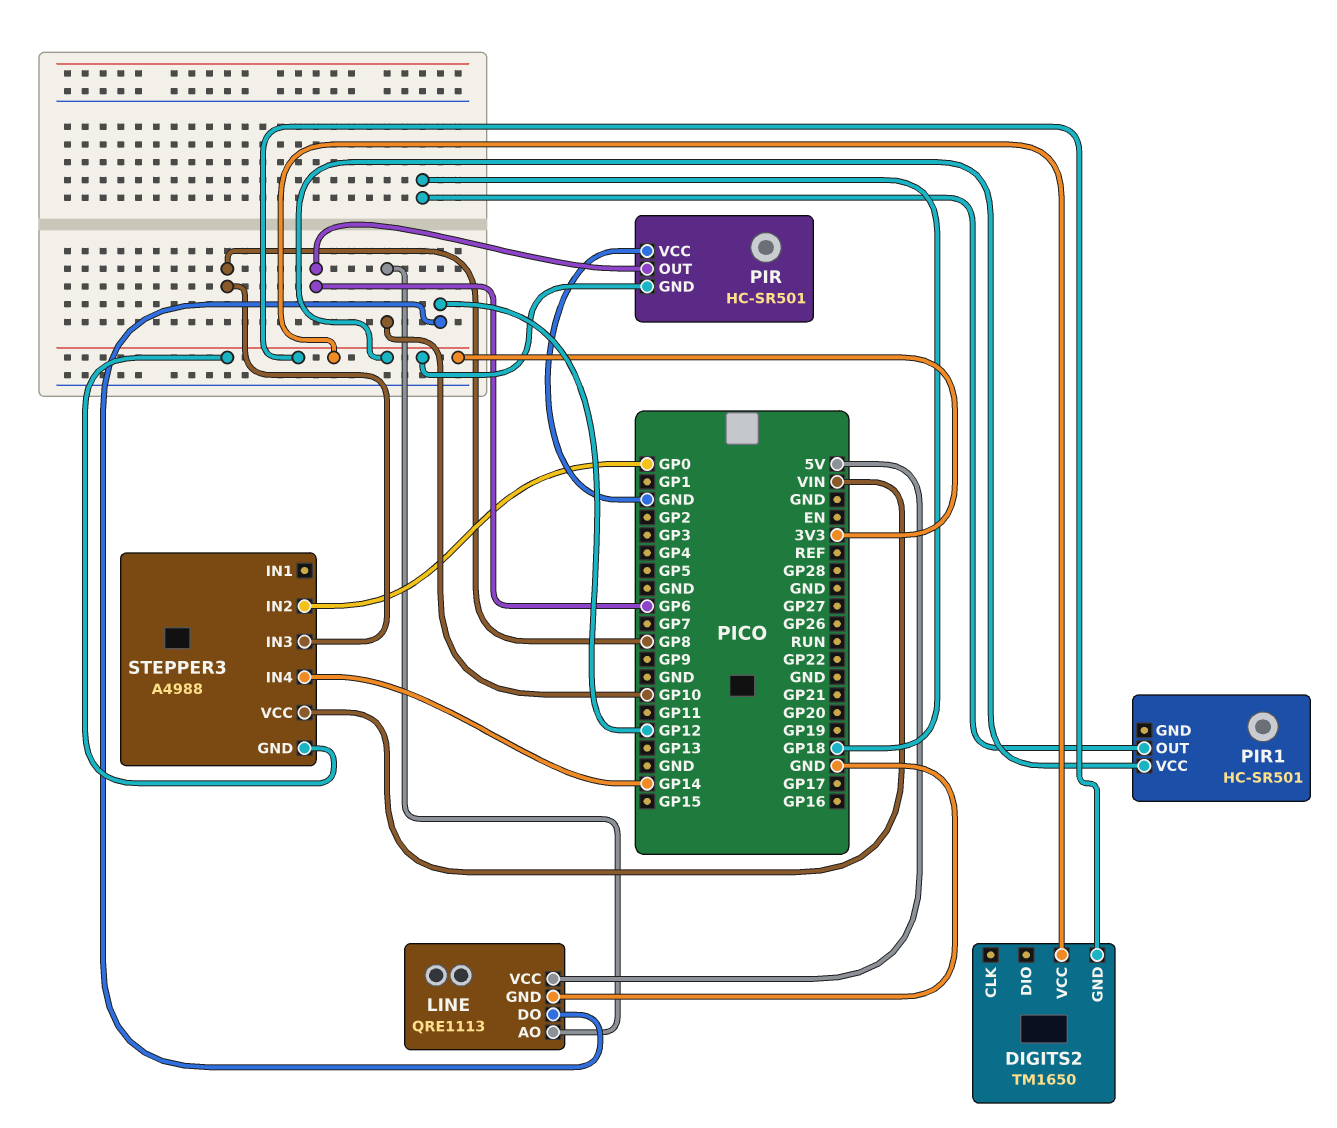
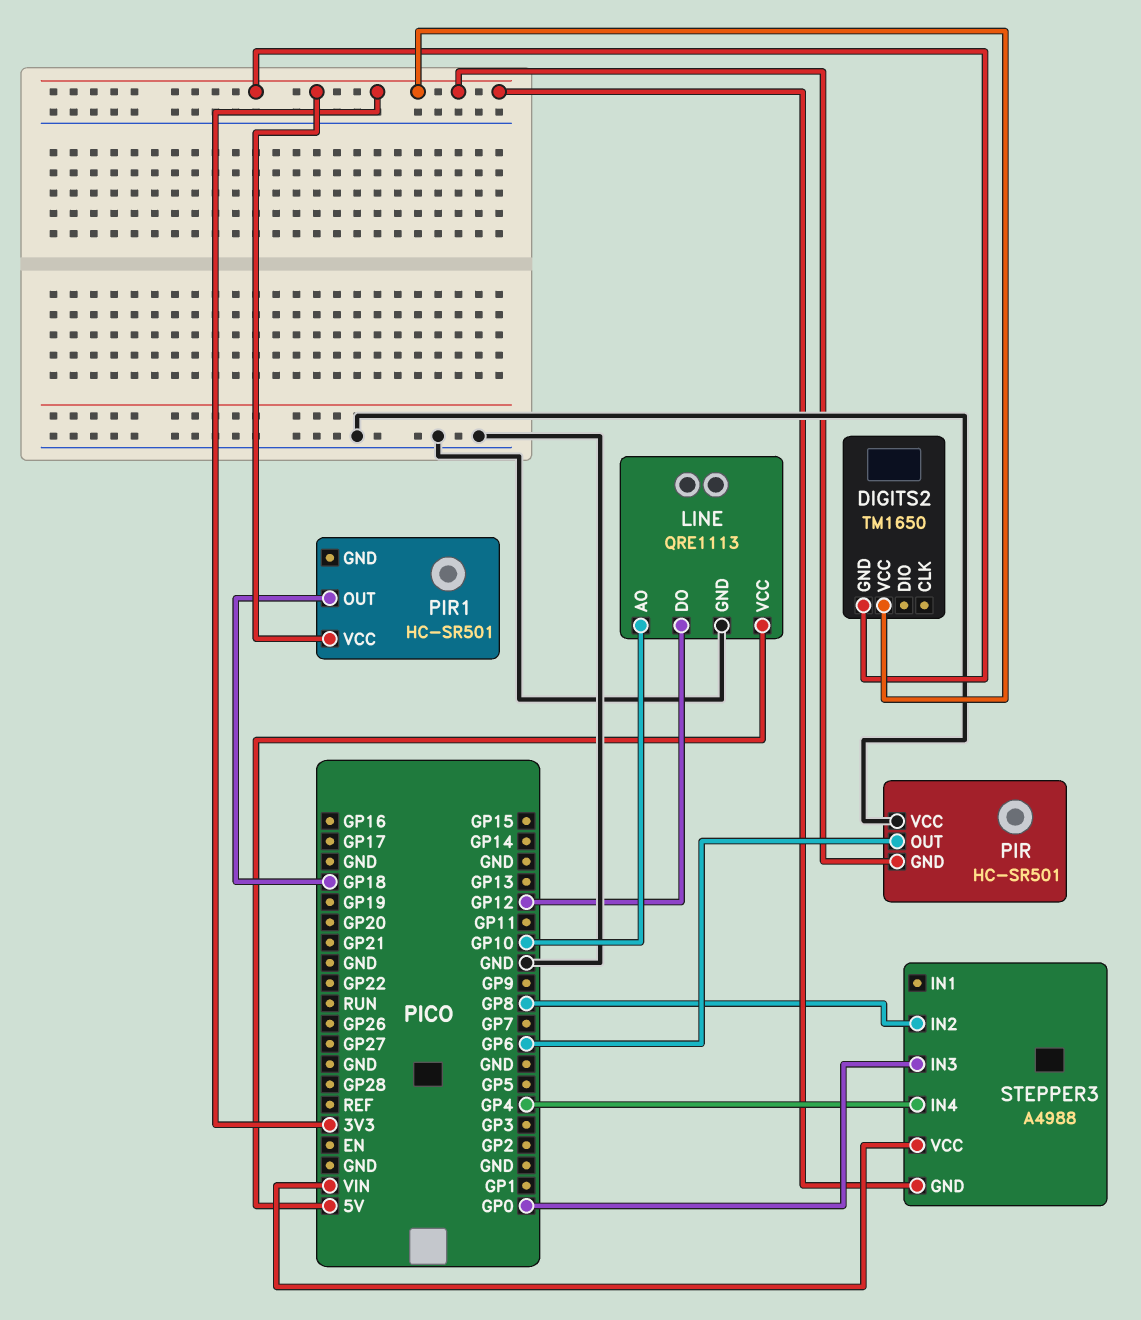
STEPPER3 pin IN2: GP0 -> GP8
STEPPER3 pin IN3: GP8 -> GP0
STEPPER3 pin IN4: GP14 -> GP4

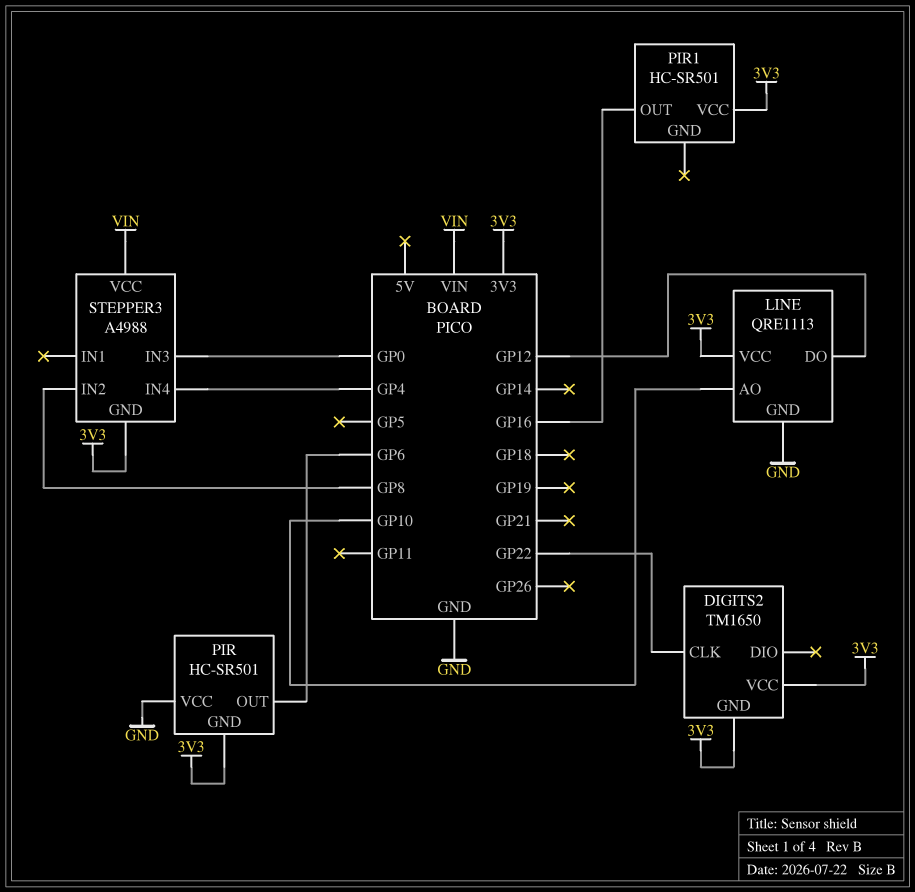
DIGITS2 pin CLK: none -> GP22
LINE pin VCC: 5V -> 3V3
PIR1 pin OUT: GP18 -> GP16

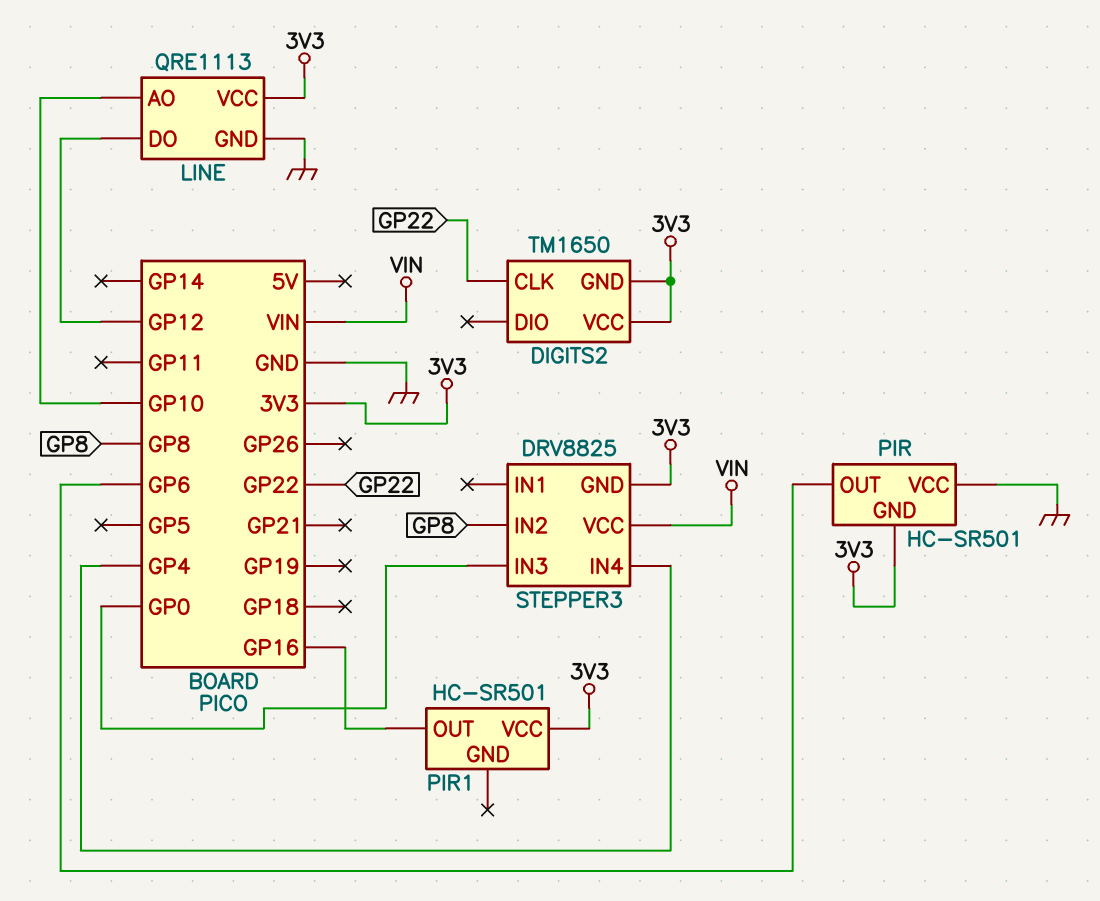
STEPPER3: A4988 -> DRV8825

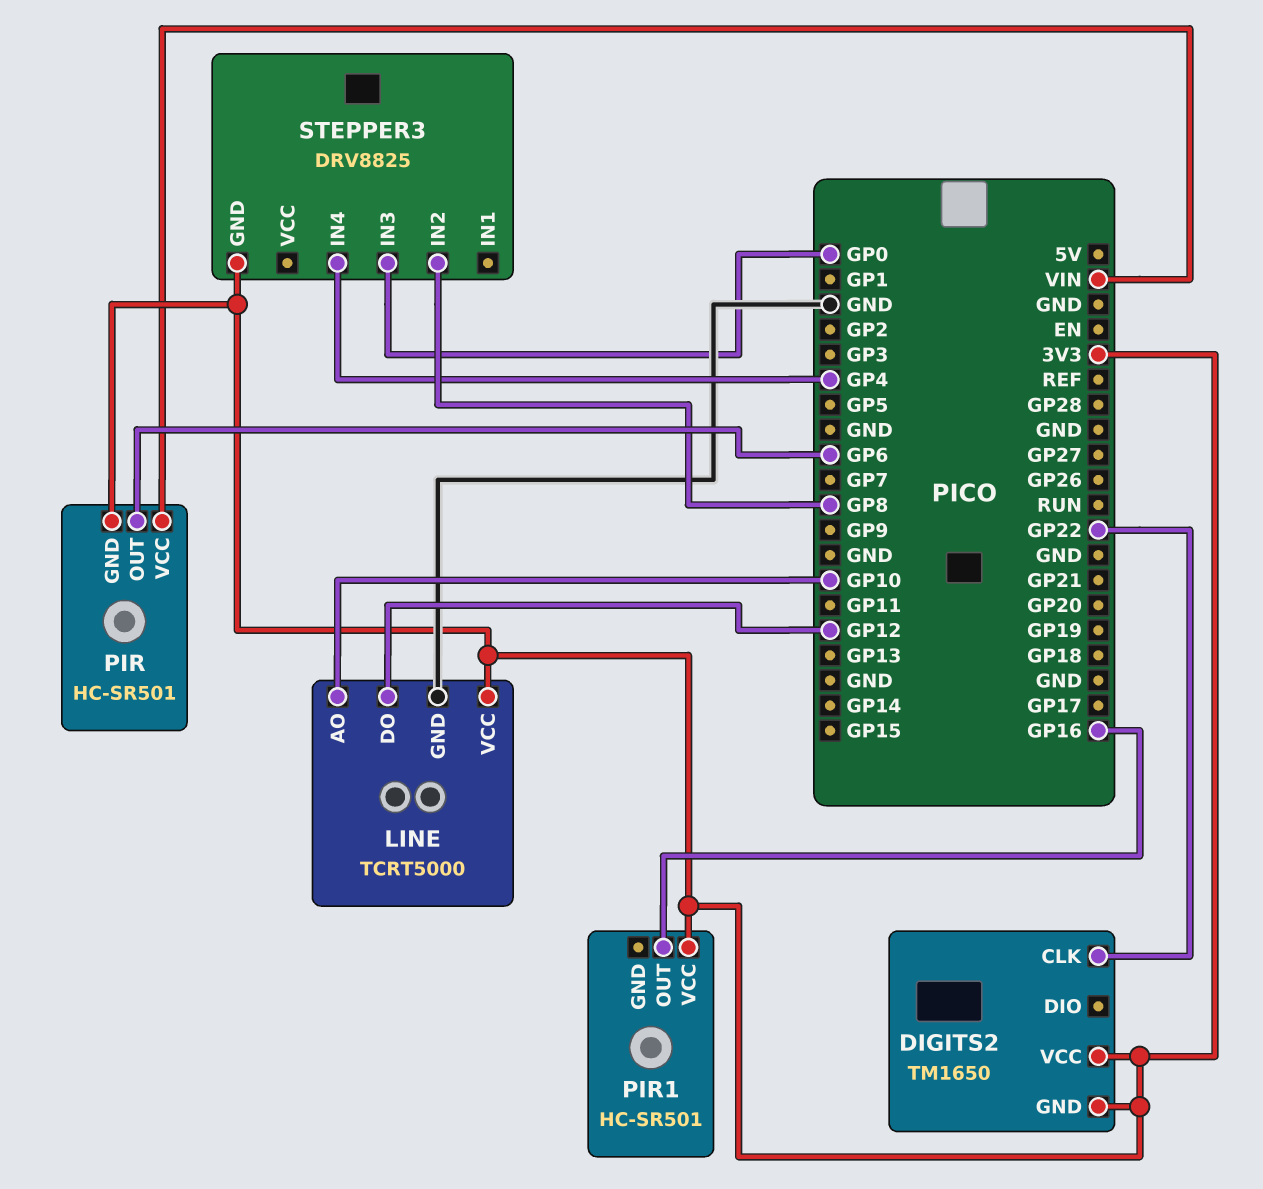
LINE: QRE1113 -> TCRT5000
PIR pin VCC: GND -> VIN
STEPPER3 pin VCC: VIN -> none

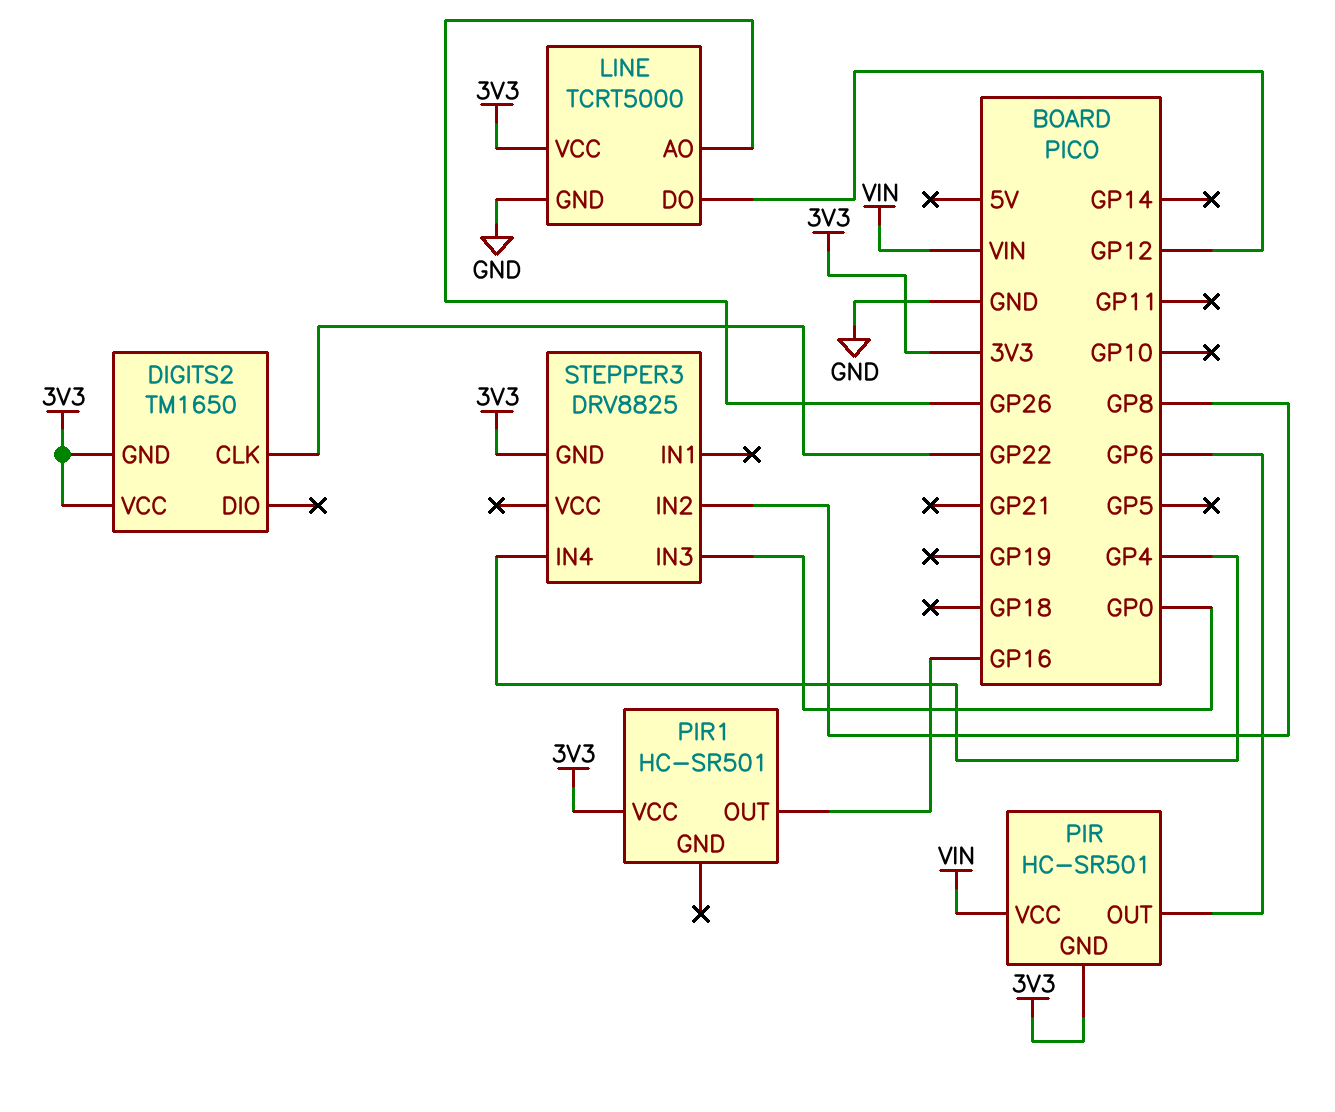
LINE pin AO: GP10 -> GP26

